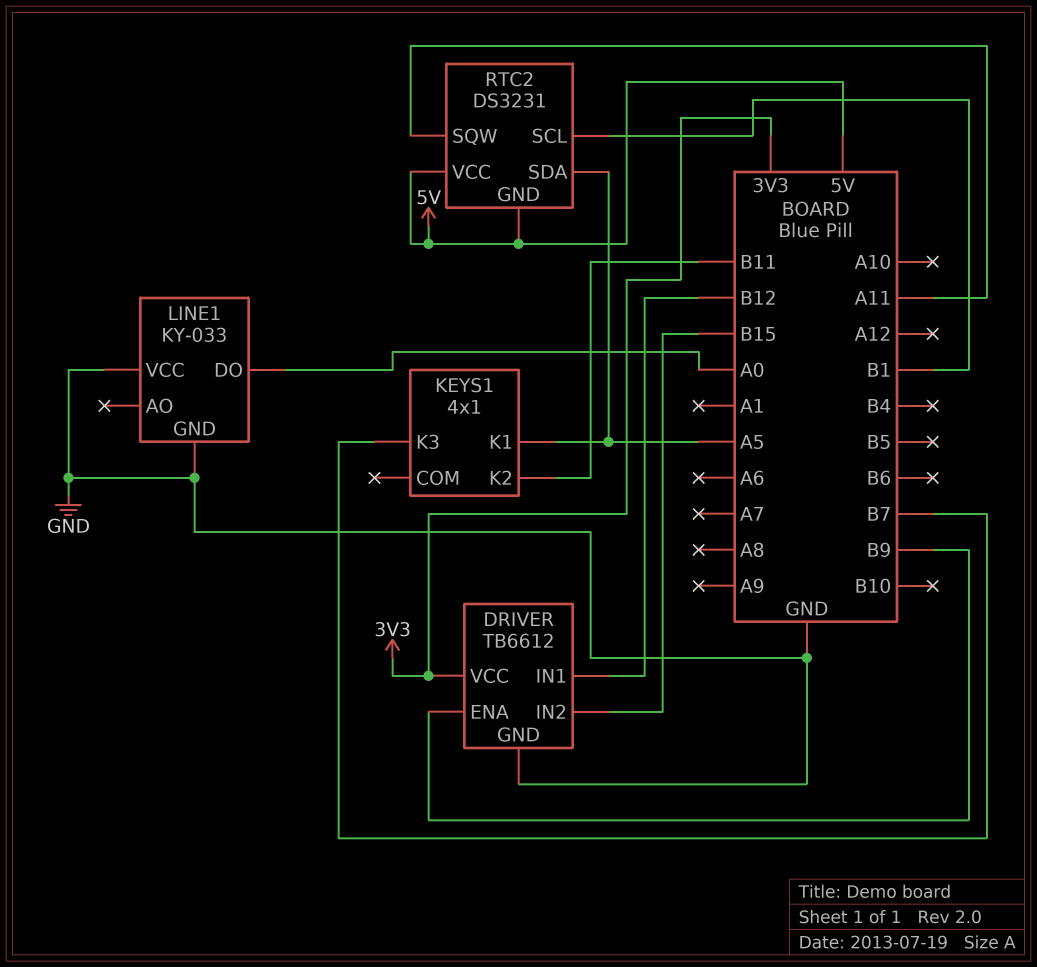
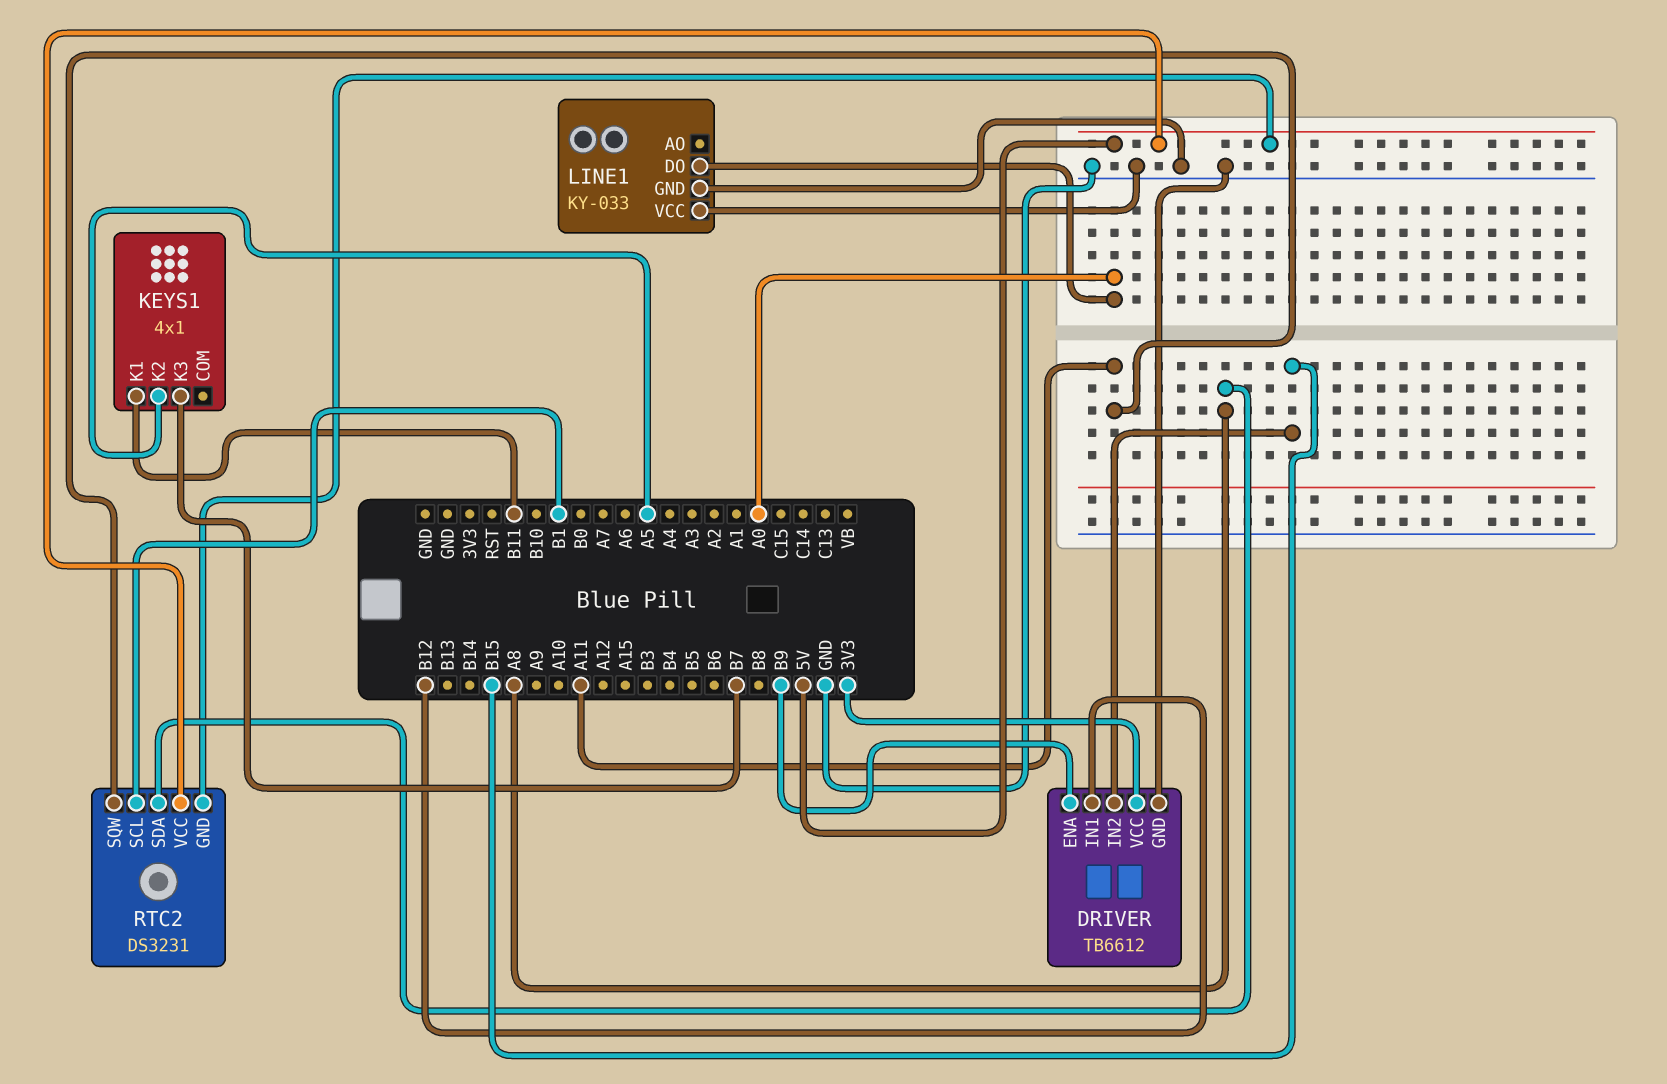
KEYS1 pin K1: A5 -> B11
KEYS1 pin K2: B11 -> A5
RTC2 pin SDA: A5 -> A8

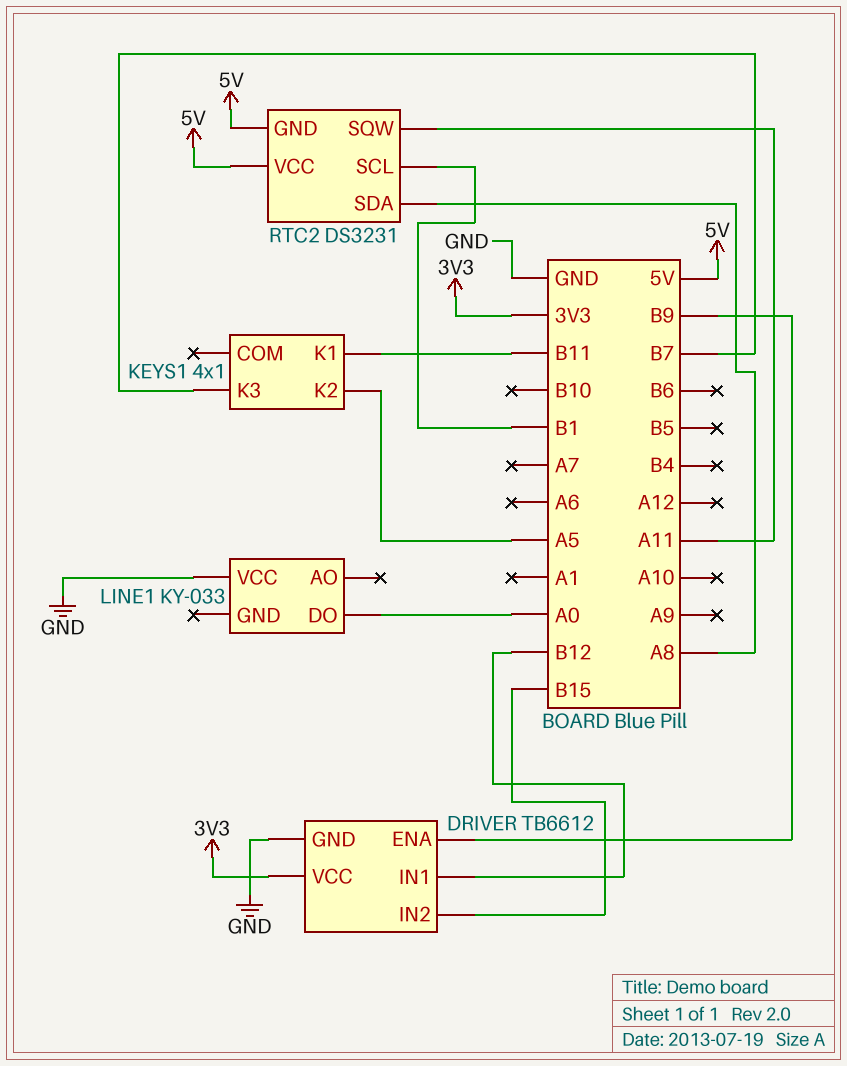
LINE1 pin GND: GND -> none

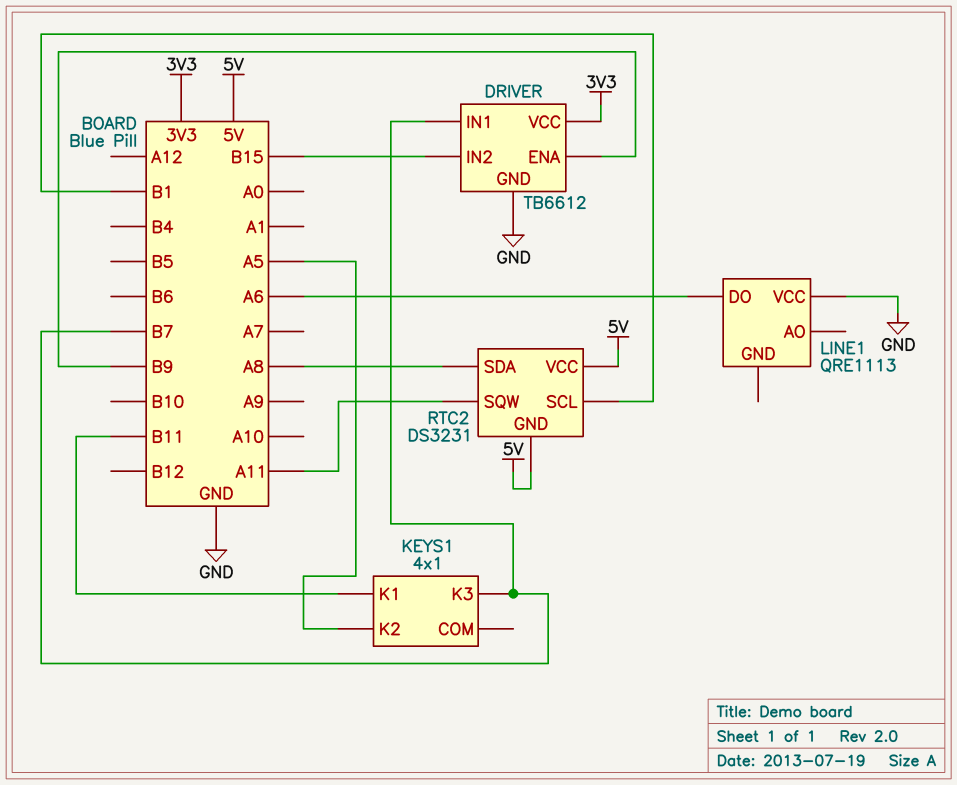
DRIVER pin IN1: B12 -> B7
LINE1: KY-033 -> QRE1113
LINE1 pin DO: A0 -> A6

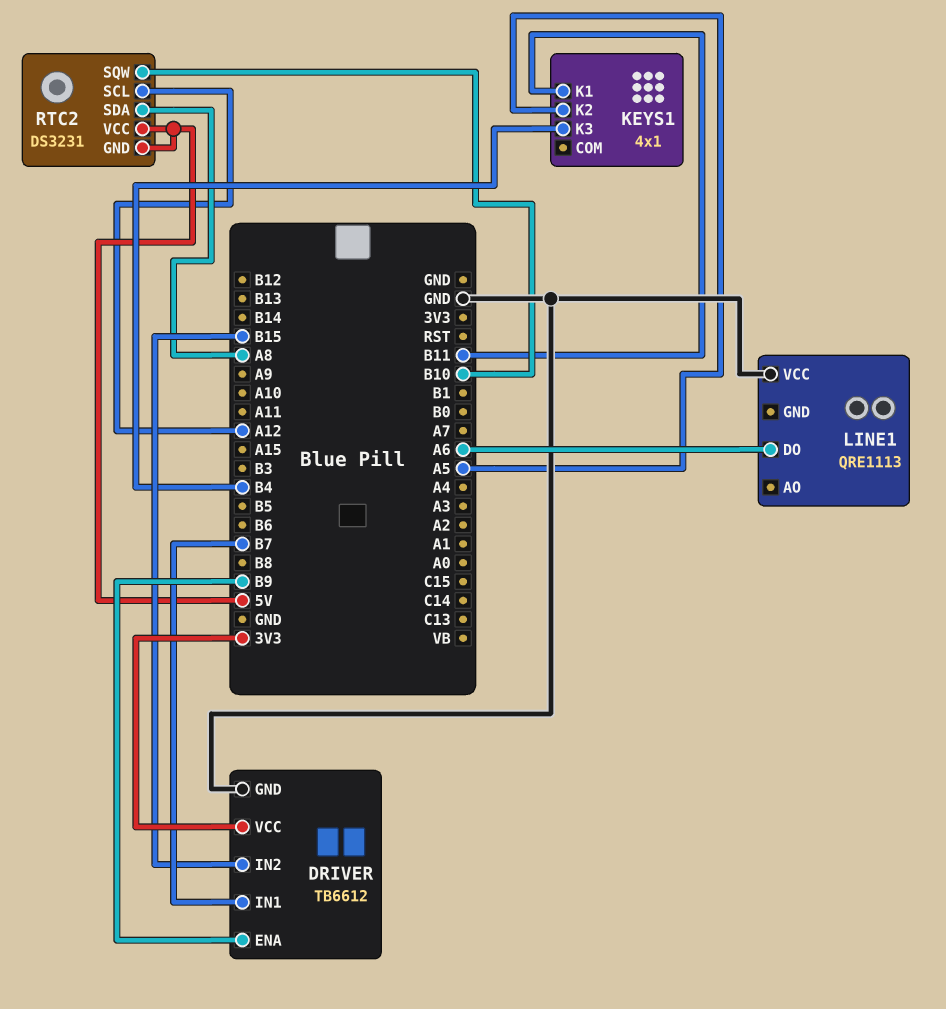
KEYS1 pin K3: B7 -> B4
RTC2 pin SCL: B1 -> A12
RTC2 pin SQW: A11 -> B10

